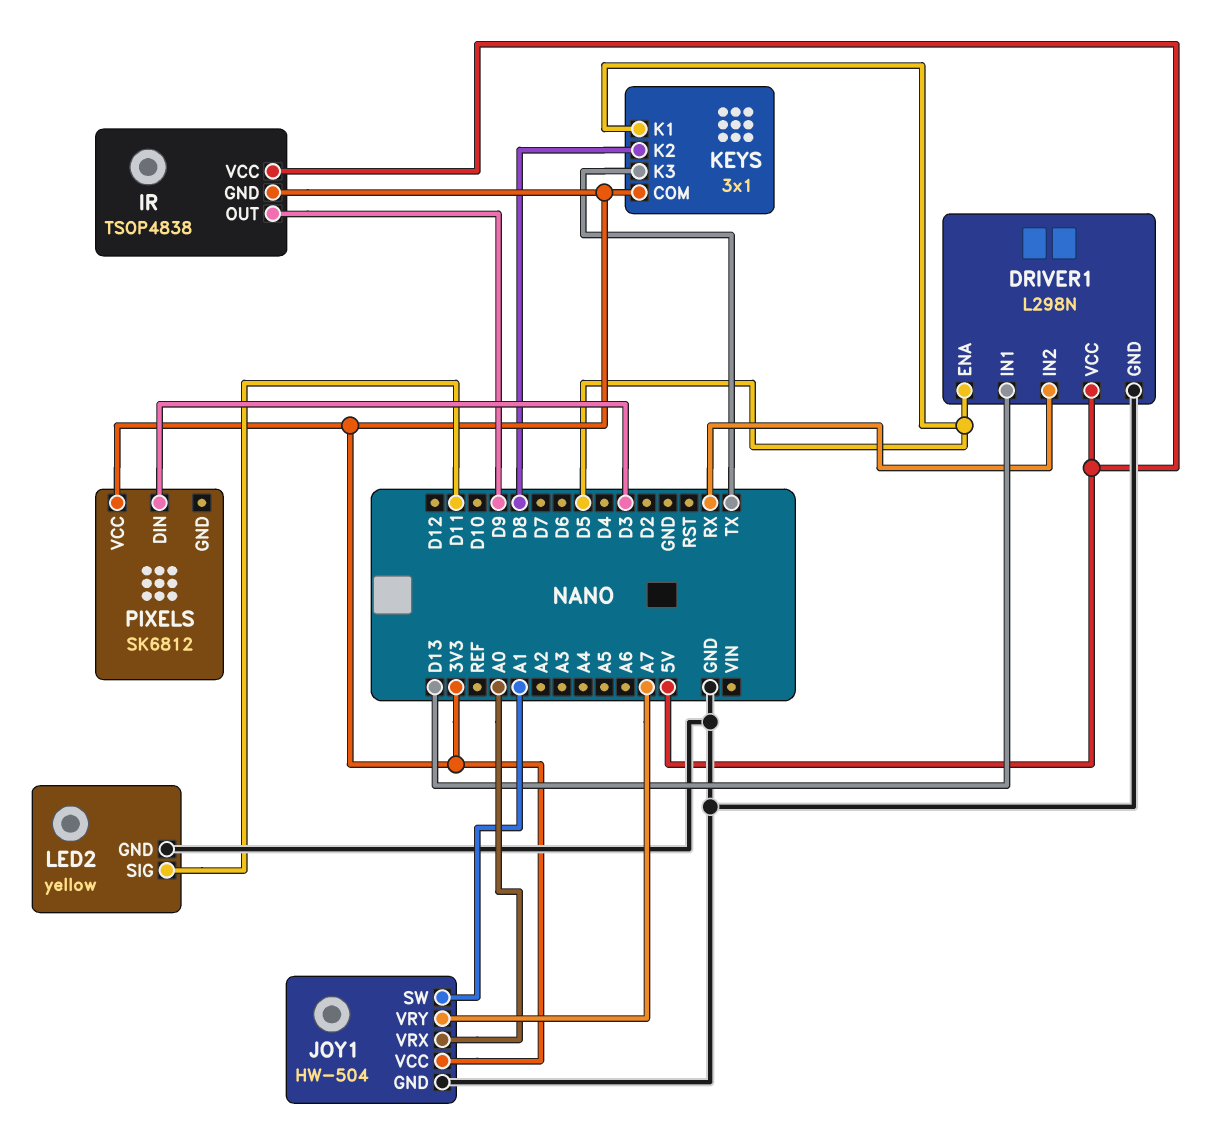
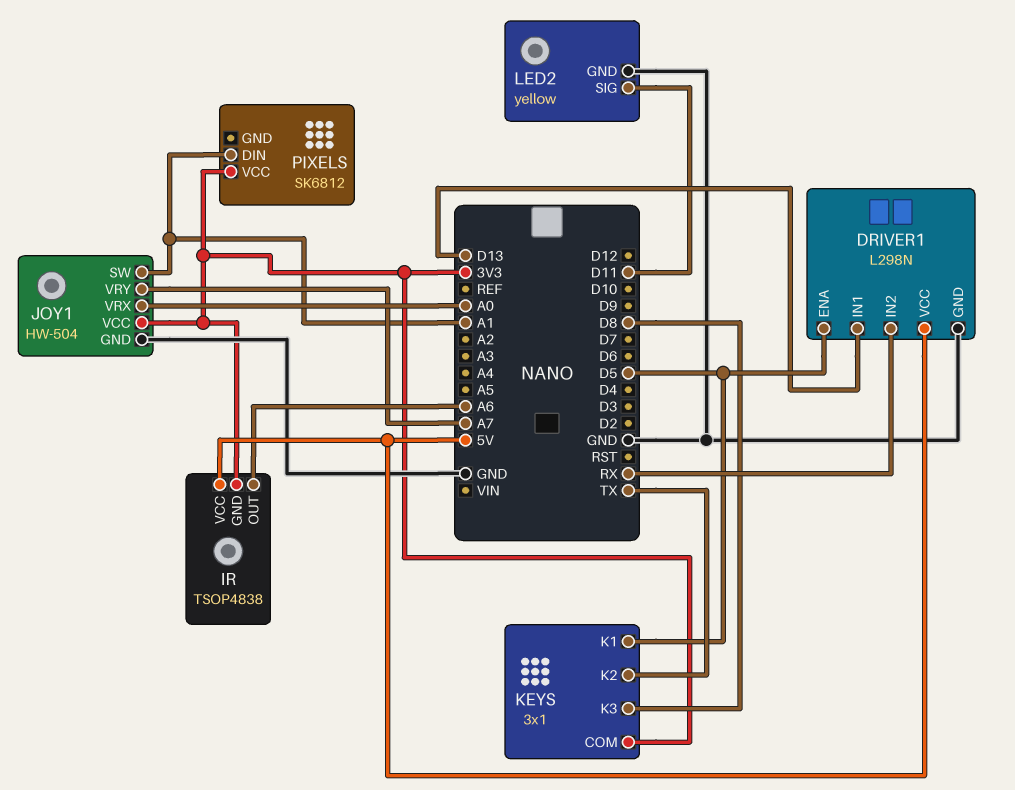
IR pin OUT: D9 -> A6
KEYS pin K2: D8 -> TX
KEYS pin K3: TX -> D8
PIXELS pin DIN: D3 -> A1

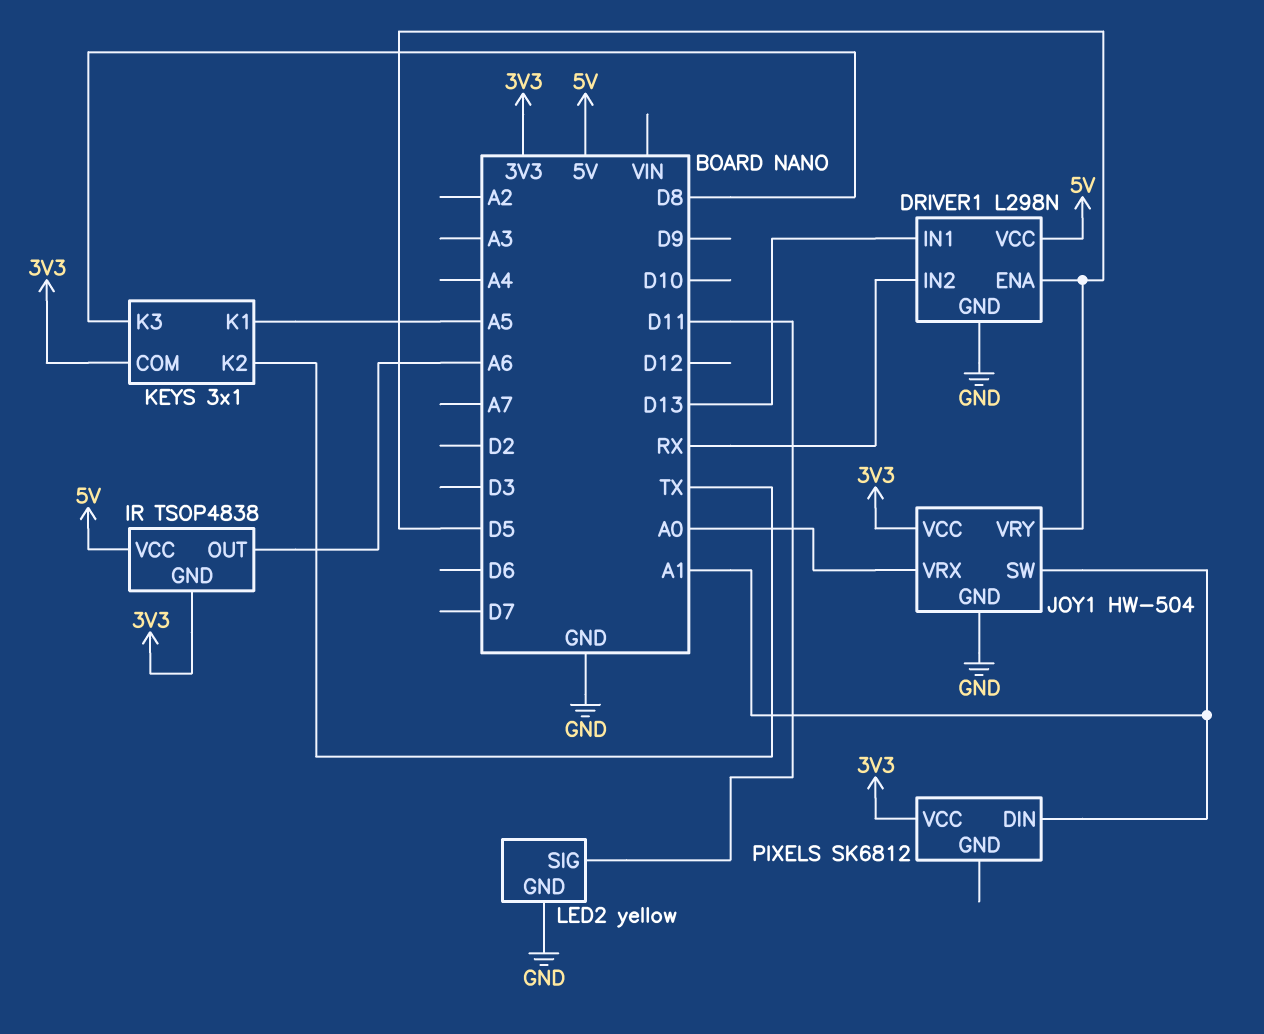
JOY1 pin VRY: A7 -> D5
KEYS pin K1: D5 -> A5

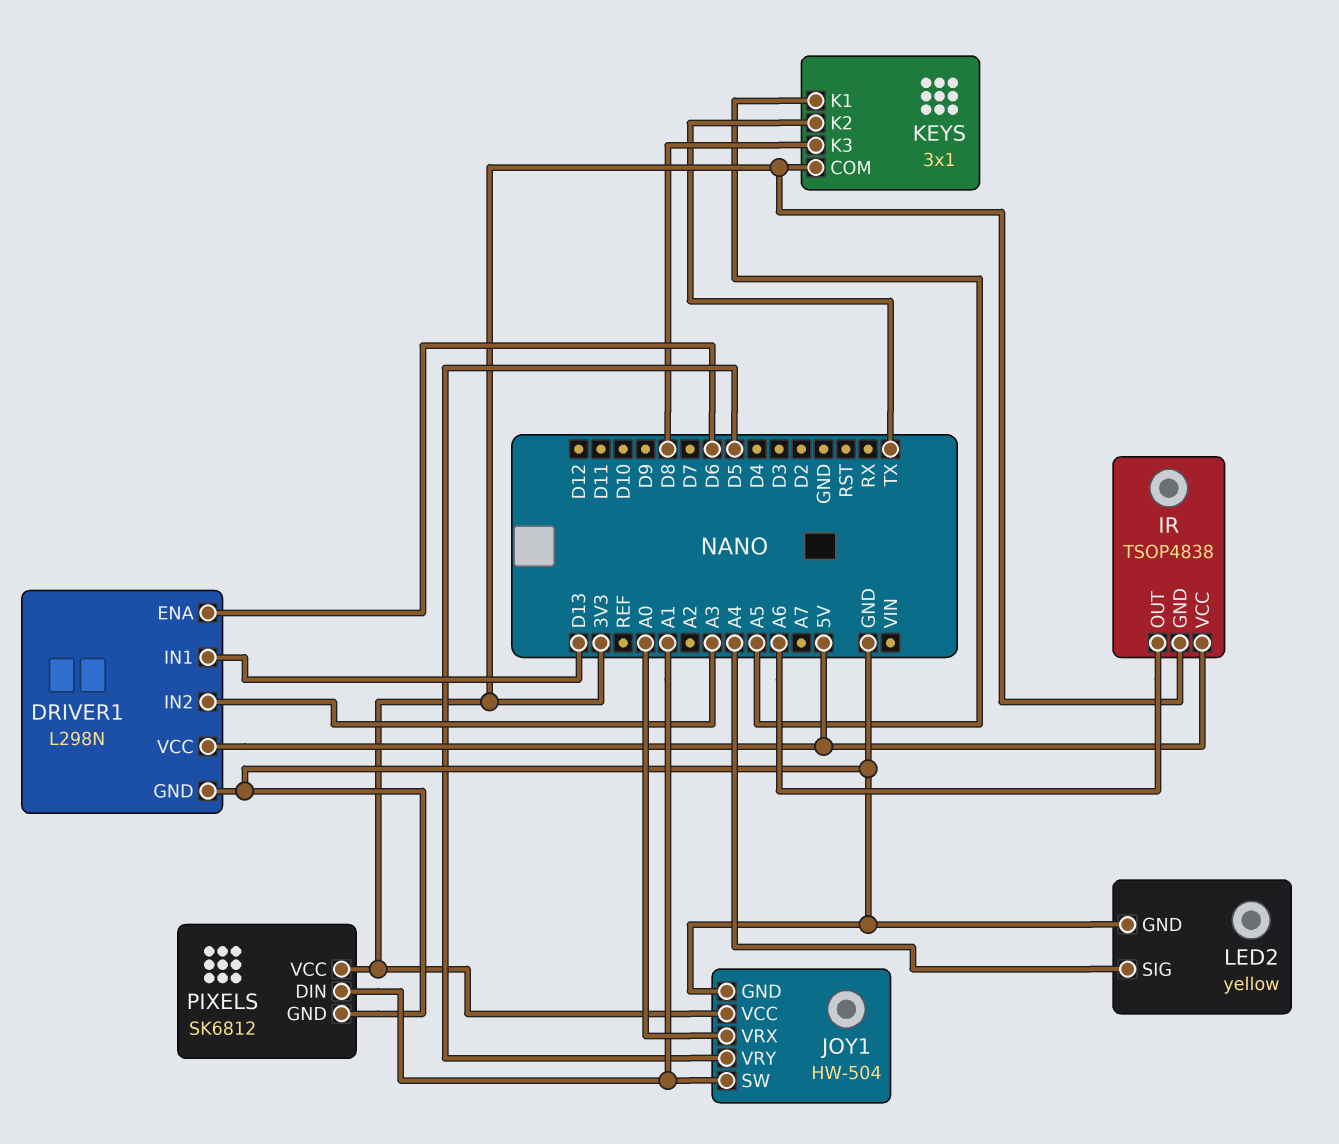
DRIVER1 pin ENA: D5 -> D6
DRIVER1 pin IN2: RX -> A3
LED2 pin SIG: D11 -> A4
PIXELS pin GND: none -> GND

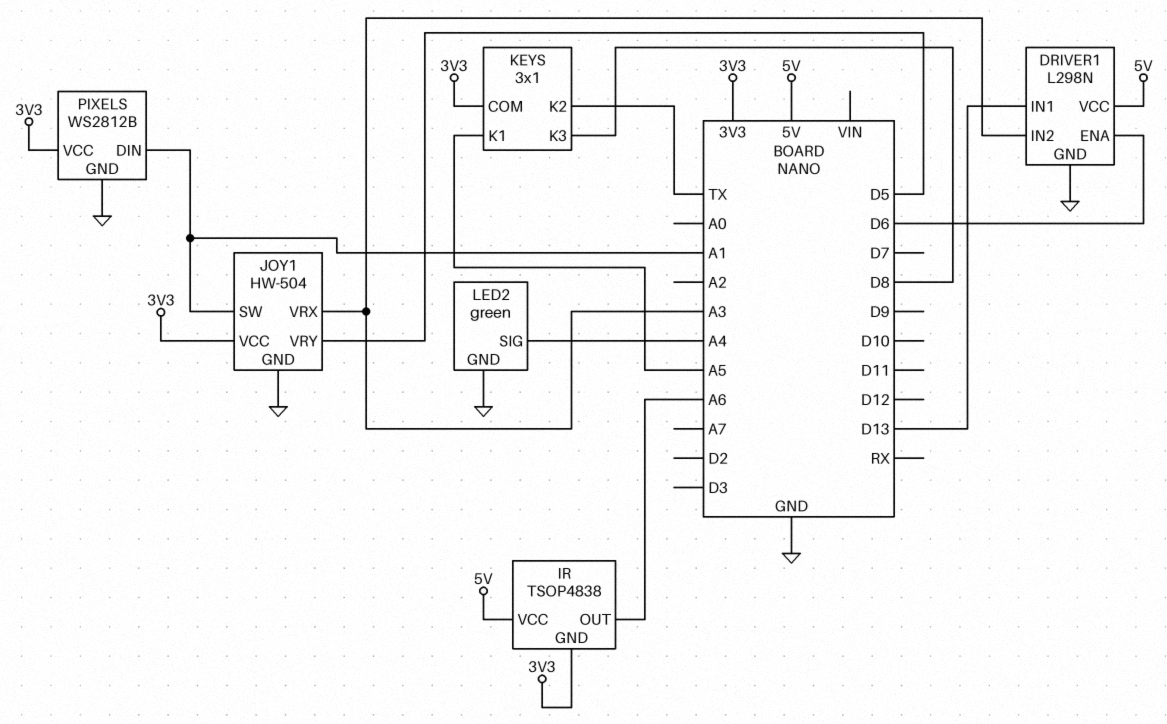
JOY1 pin VRX: A0 -> A3
LED2: yellow -> green
PIXELS: SK6812 -> WS2812B

